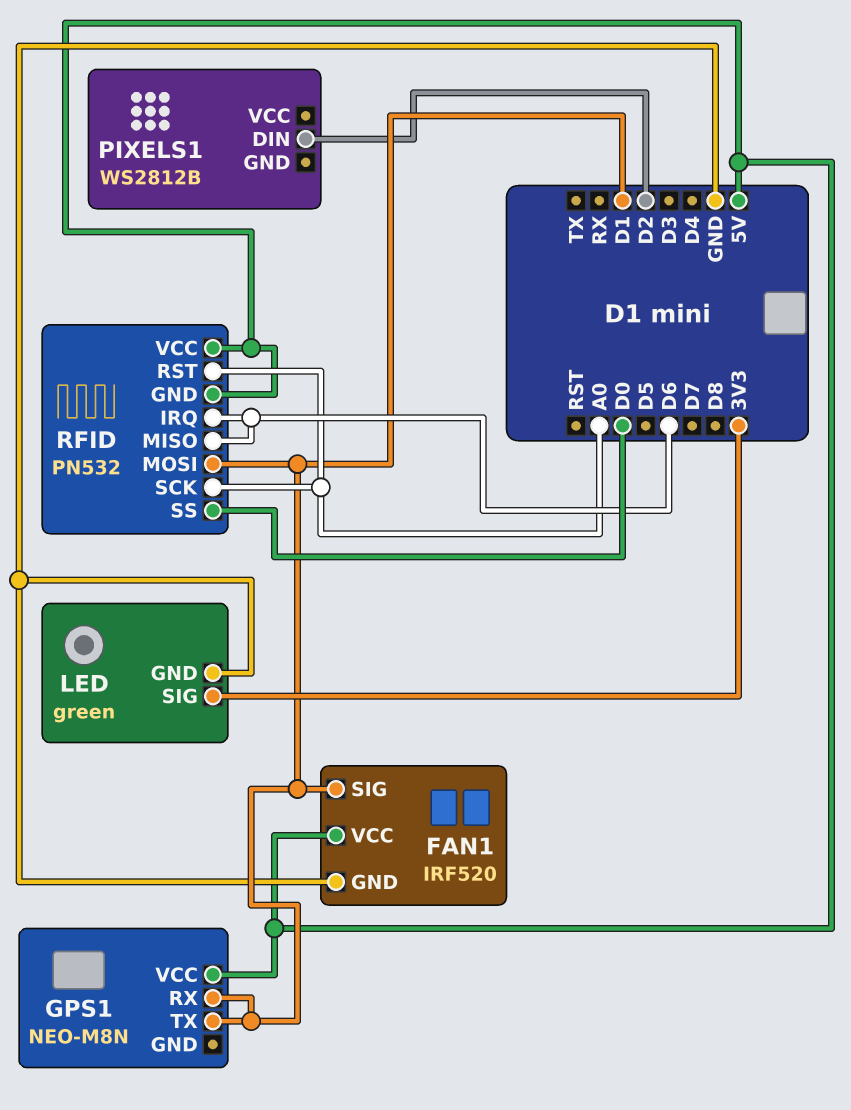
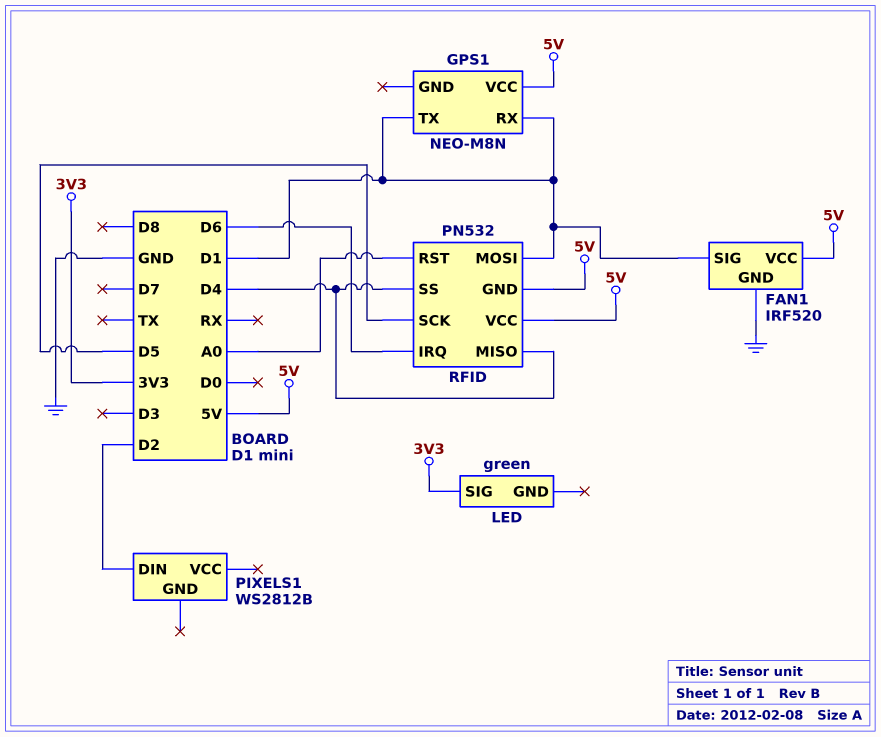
LED pin GND: GND -> none
RFID pin MISO: D6 -> D4
RFID pin SCK: A0 -> D5
RFID pin SS: D0 -> D4

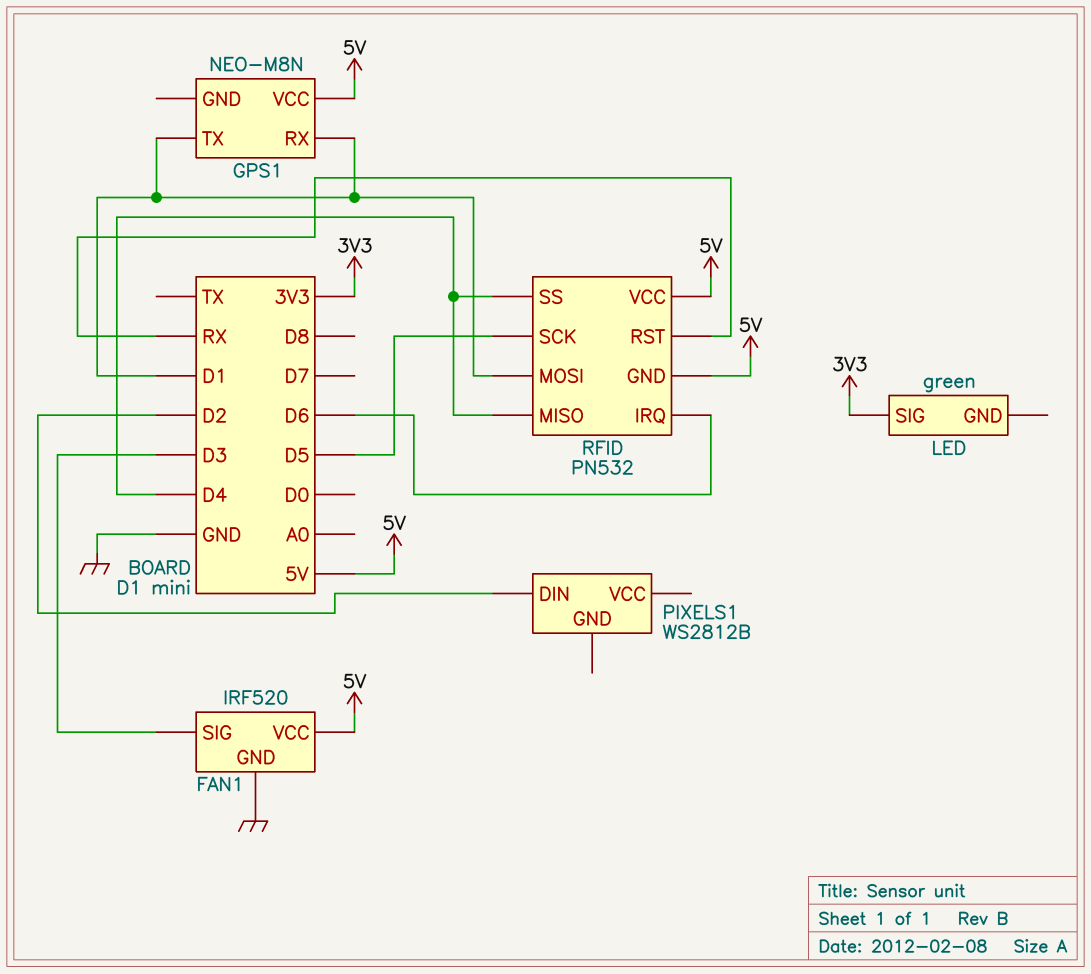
FAN1 pin SIG: D1 -> D3
RFID pin RST: A0 -> RX

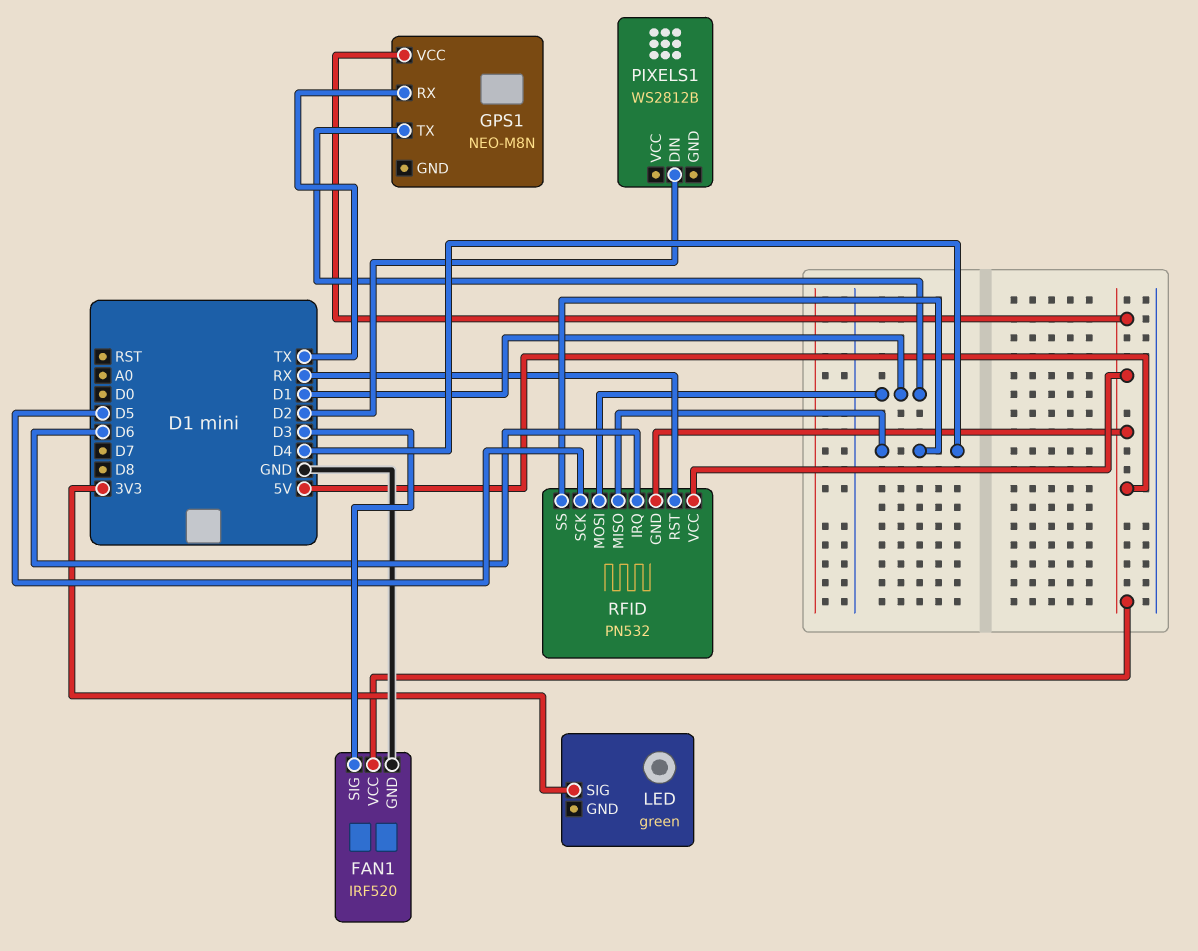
GPS1 pin RX: D1 -> TX

